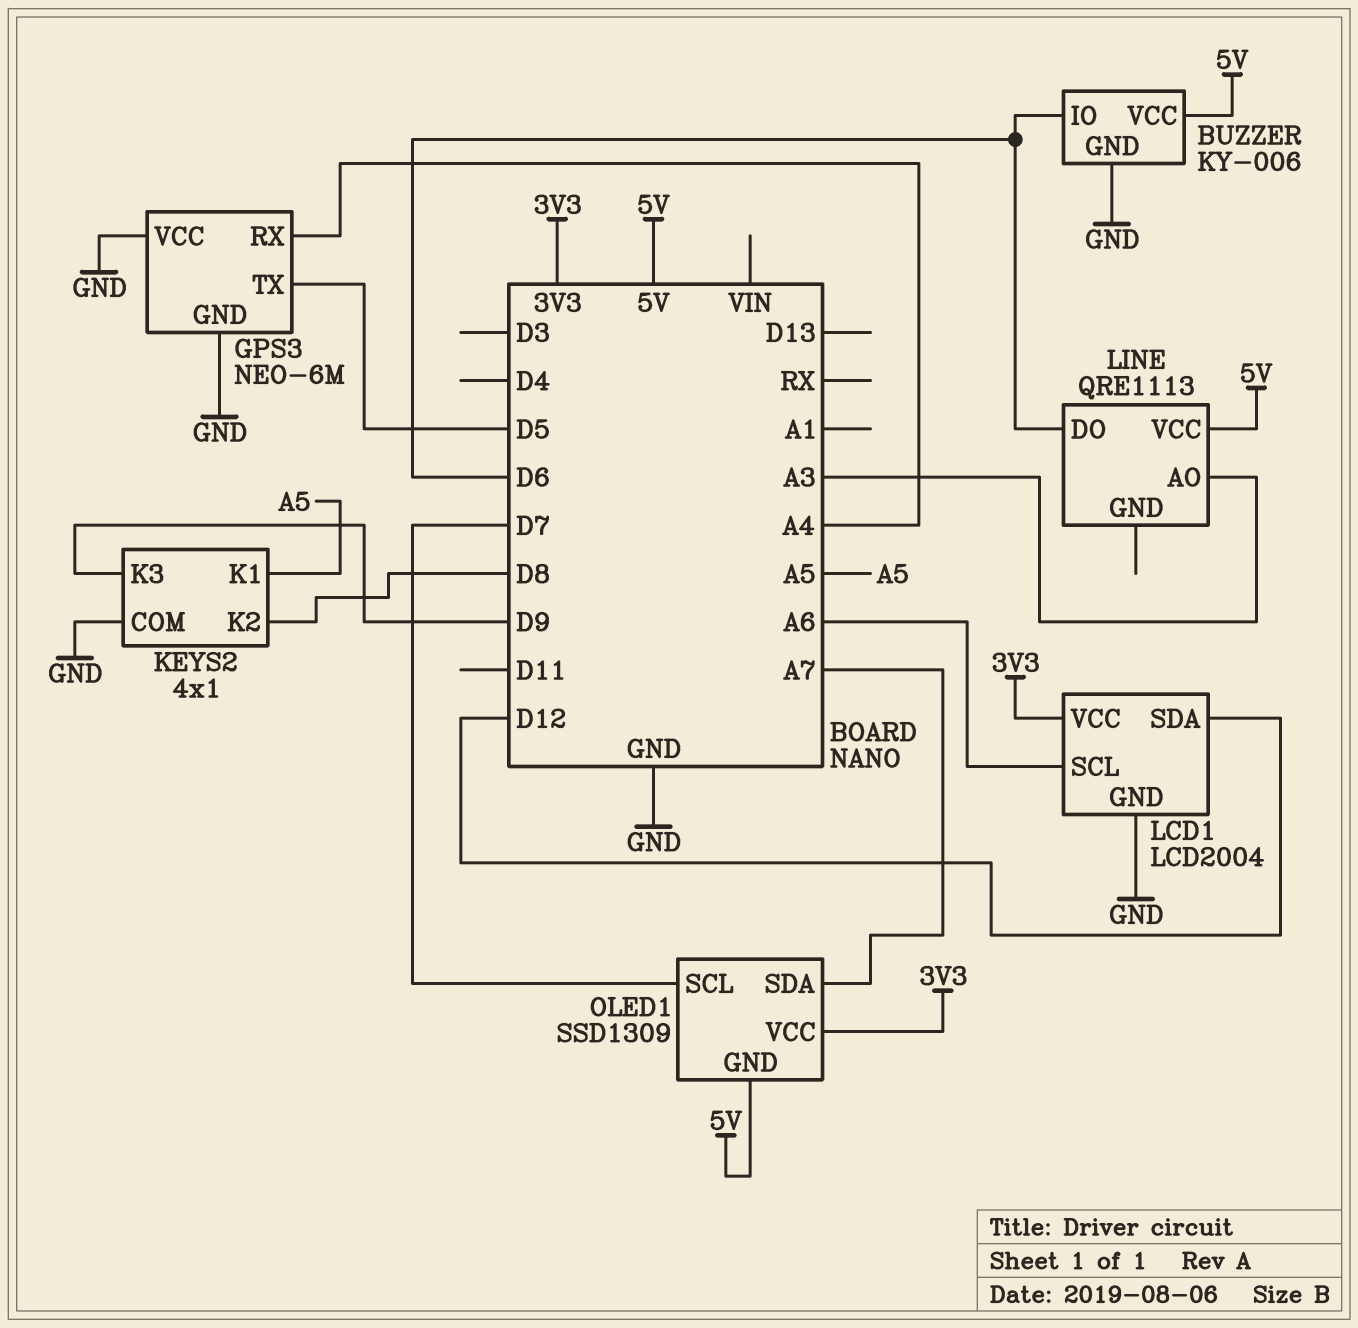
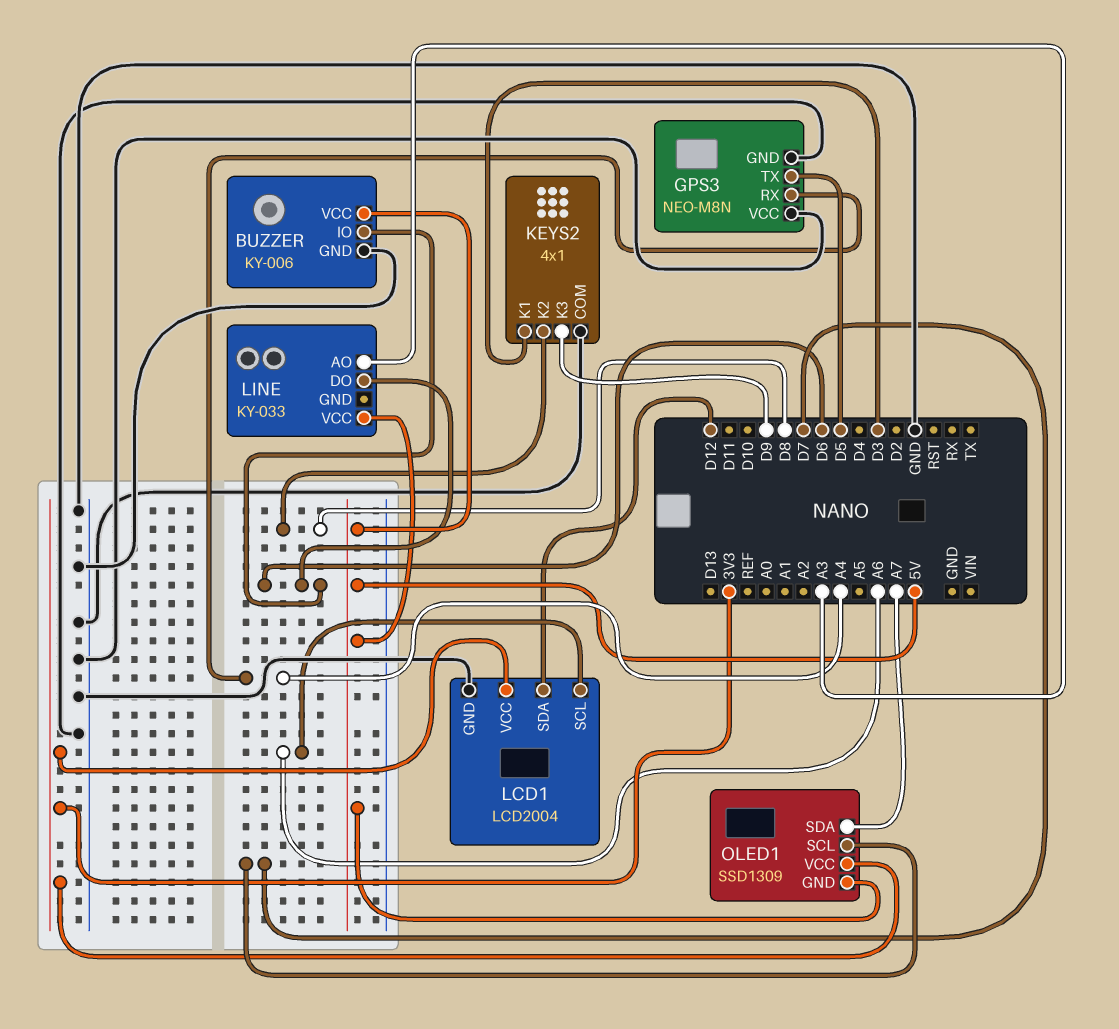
GPS3: NEO-6M -> NEO-M8N
KEYS2 pin K1: A5 -> D3
LINE: QRE1113 -> KY-033

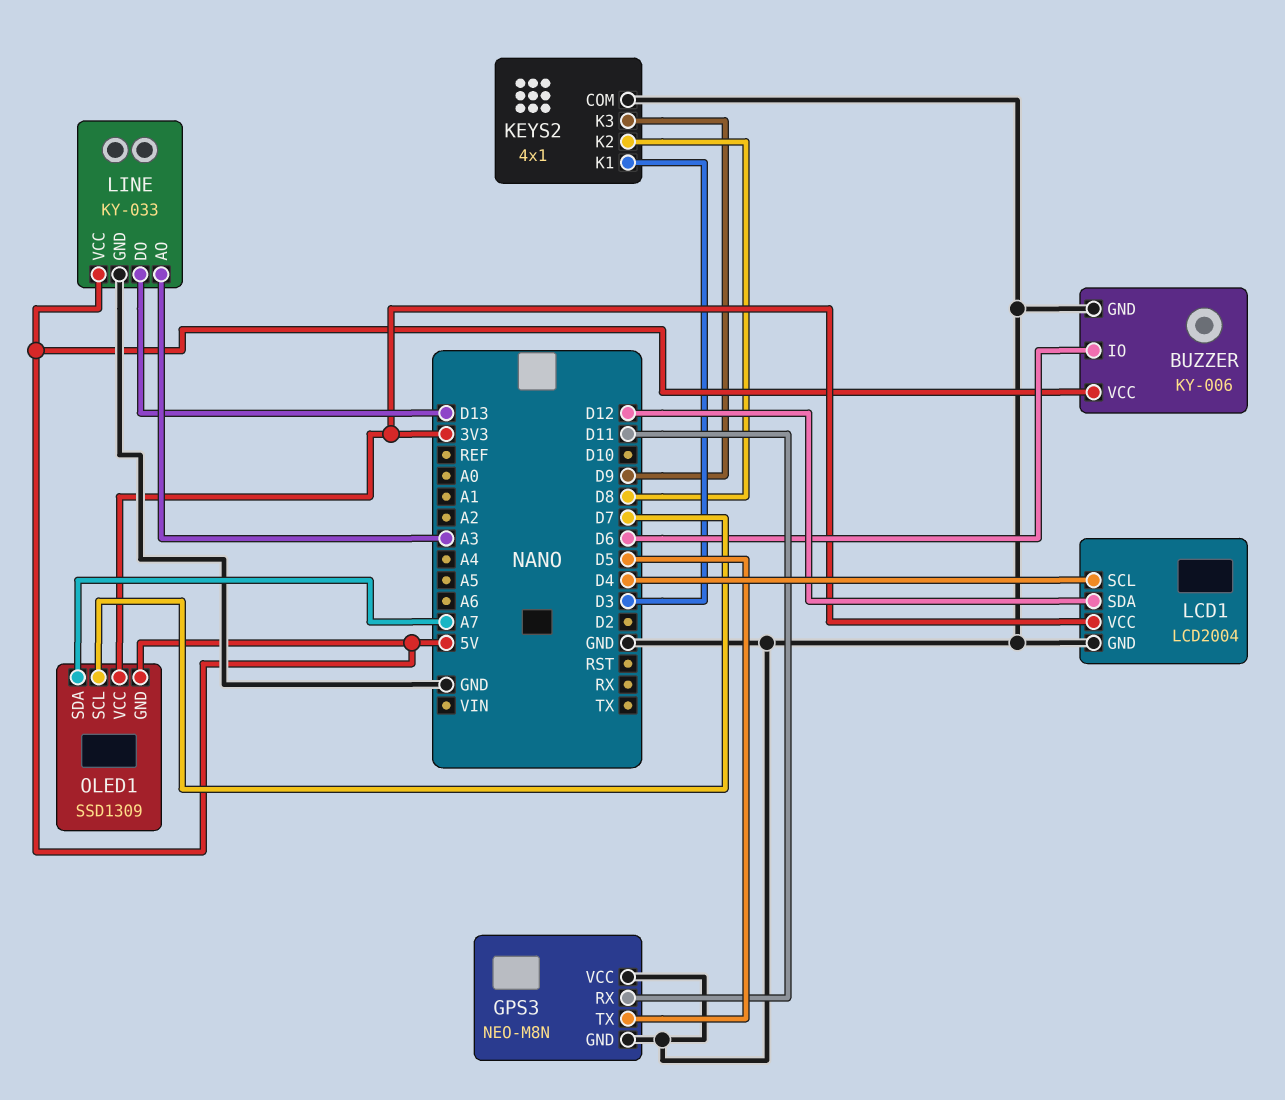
GPS3 pin RX: A4 -> D11
LCD1 pin SCL: A6 -> D4
LINE pin DO: D6 -> D13
LINE pin GND: none -> GND

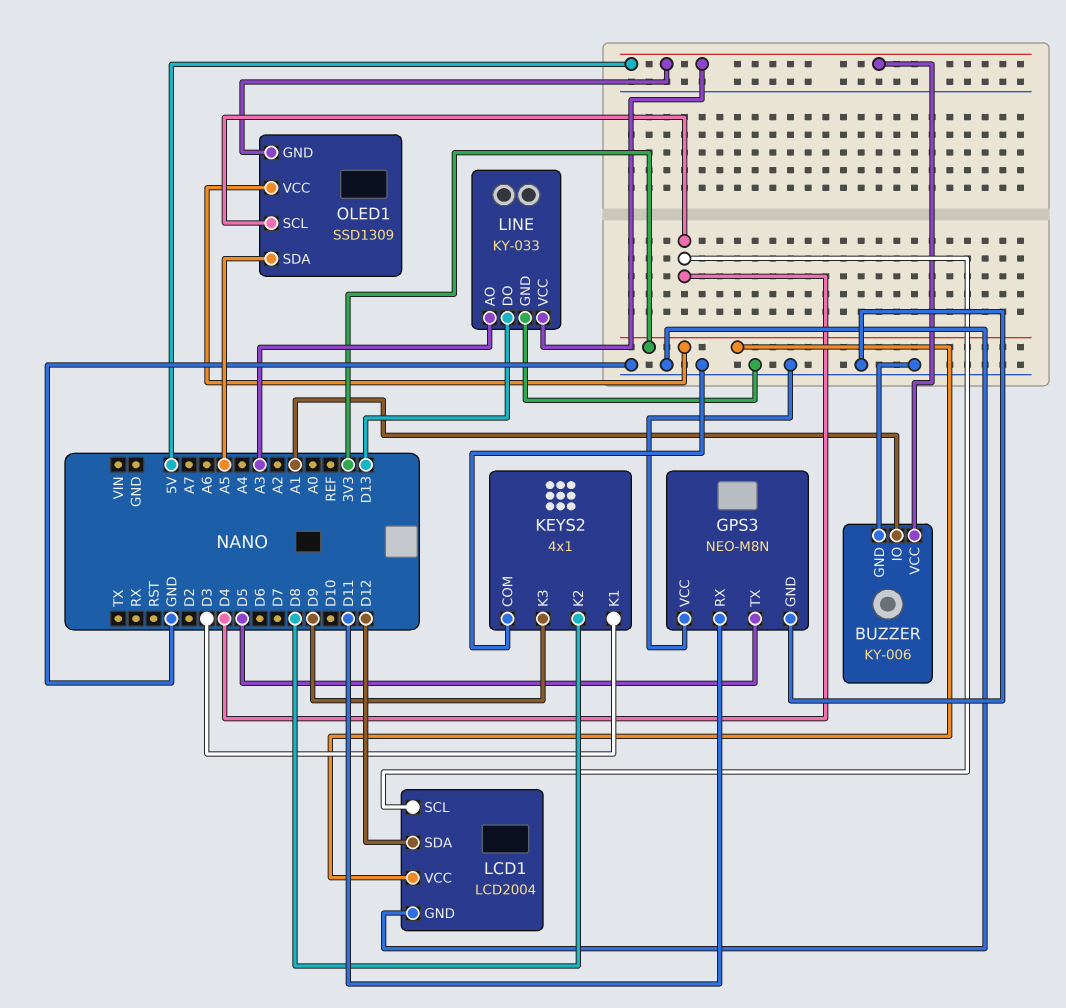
BUZZER pin IO: D6 -> A1
OLED1 pin SCL: D7 -> D4
OLED1 pin SDA: A7 -> A5

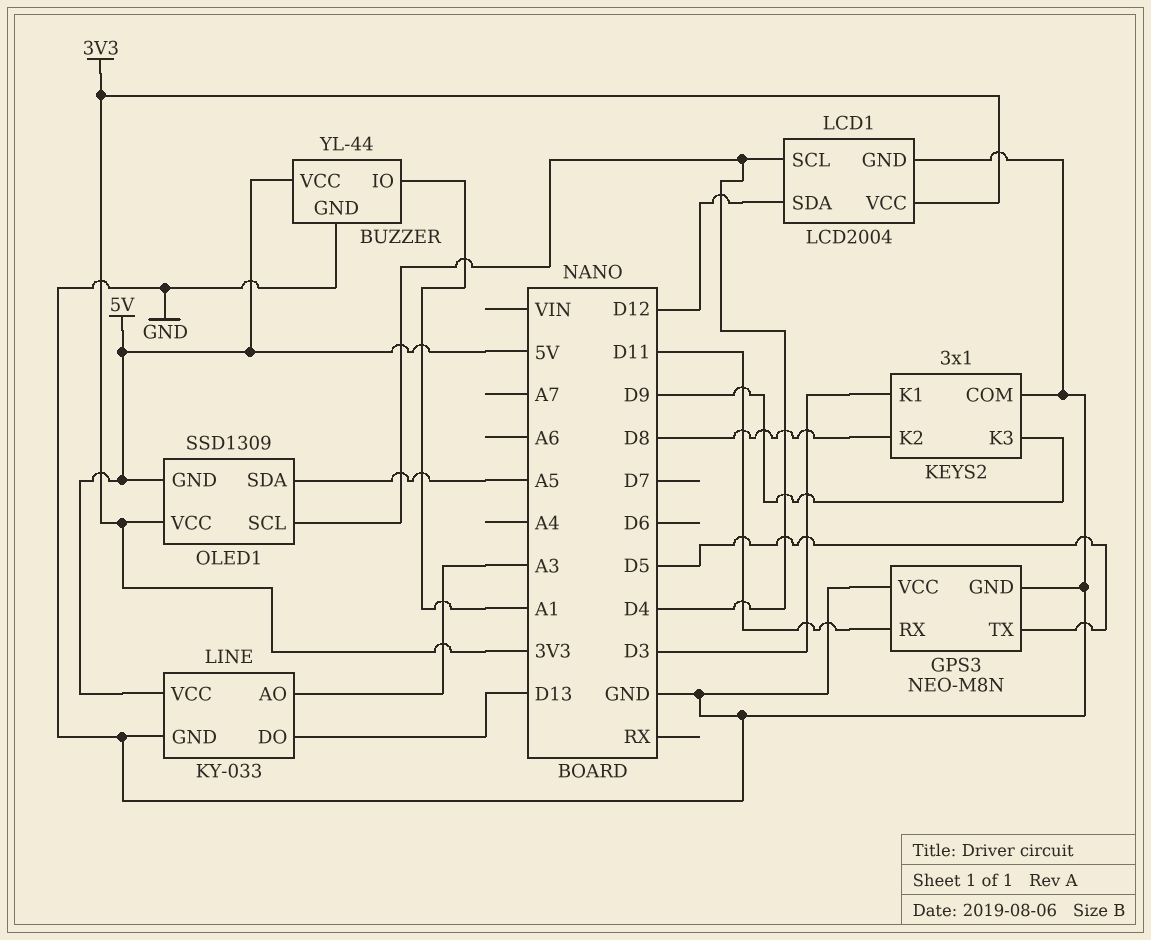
BUZZER: KY-006 -> YL-44
KEYS2: 4x1 -> 3x1

